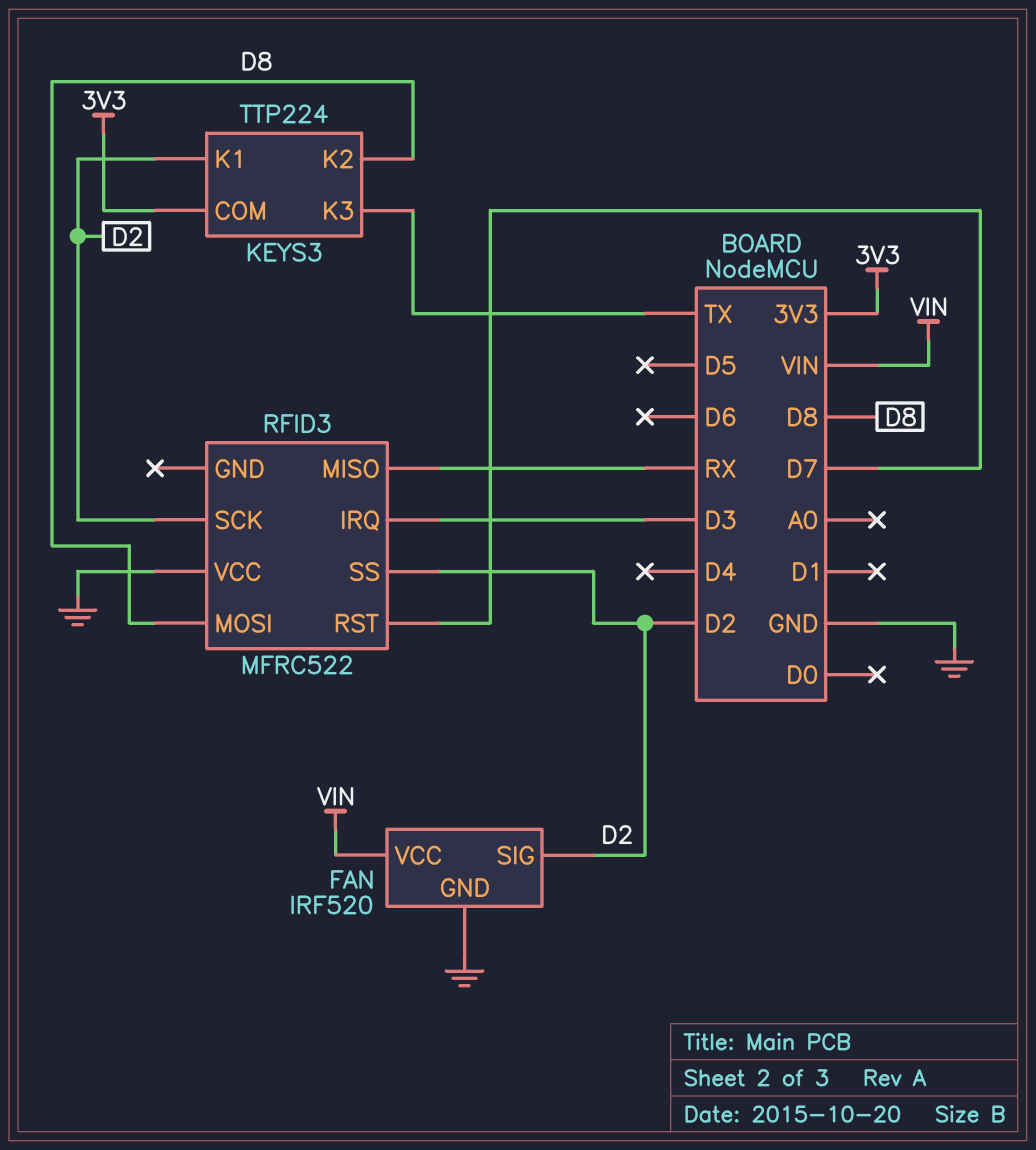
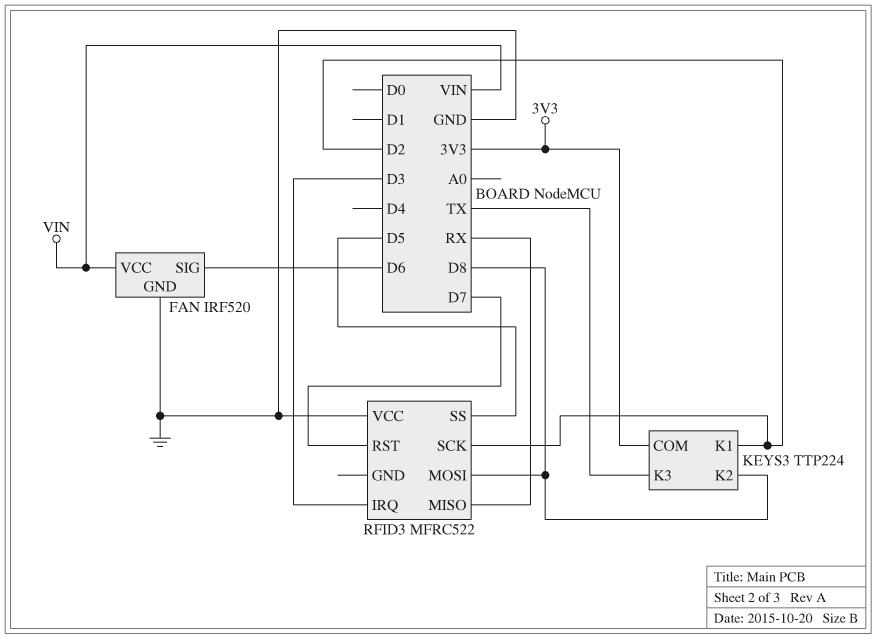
FAN pin SIG: D2 -> D6
RFID3 pin SS: D2 -> D5

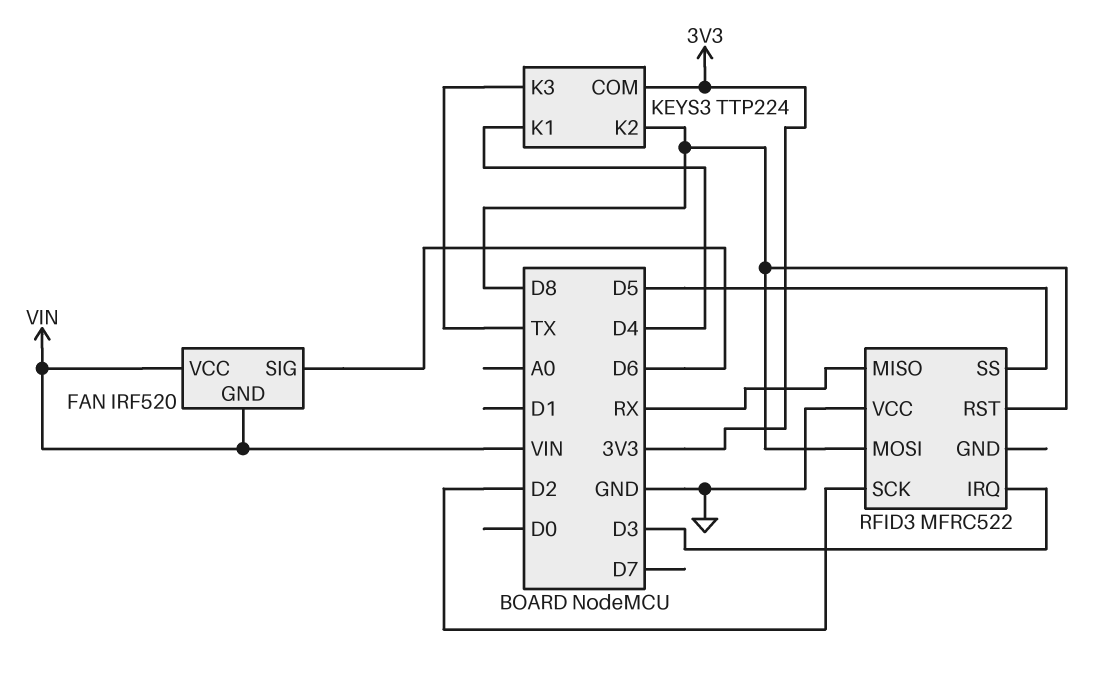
FAN pin GND: GND -> VIN
KEYS3 pin K1: D2 -> D4
RFID3 pin RST: D7 -> D8

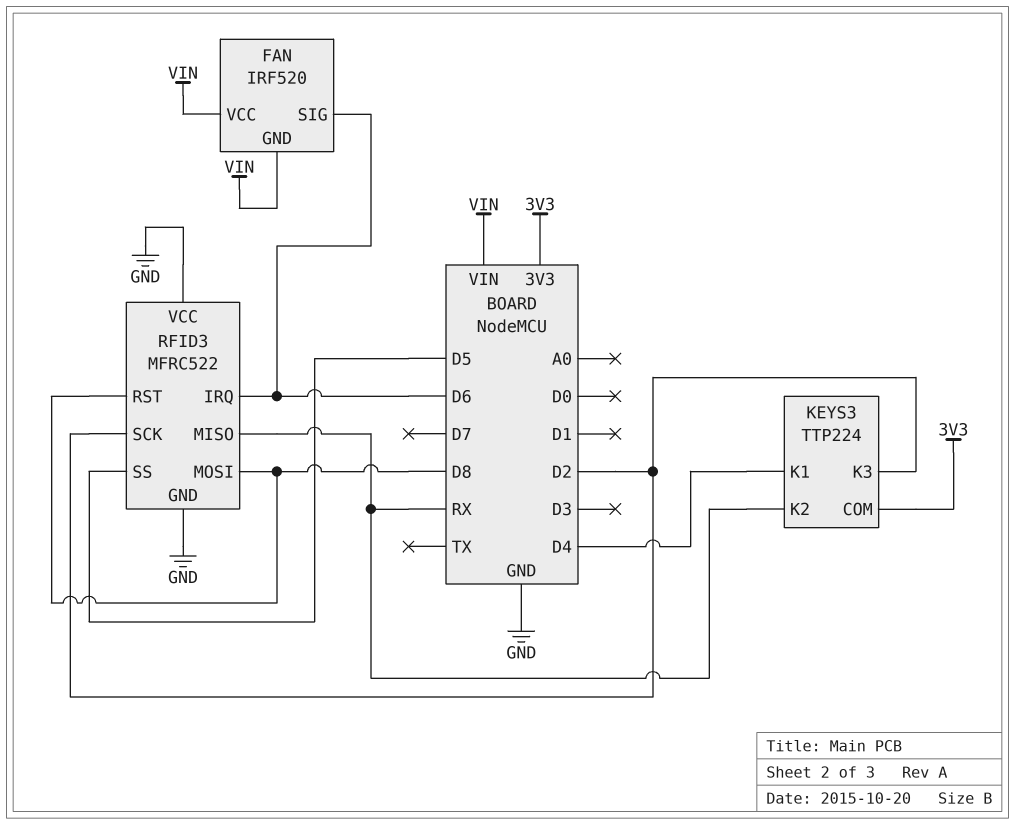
KEYS3 pin K2: D8 -> RX
KEYS3 pin K3: TX -> D2
RFID3 pin GND: none -> GND
RFID3 pin IRQ: D3 -> D6

